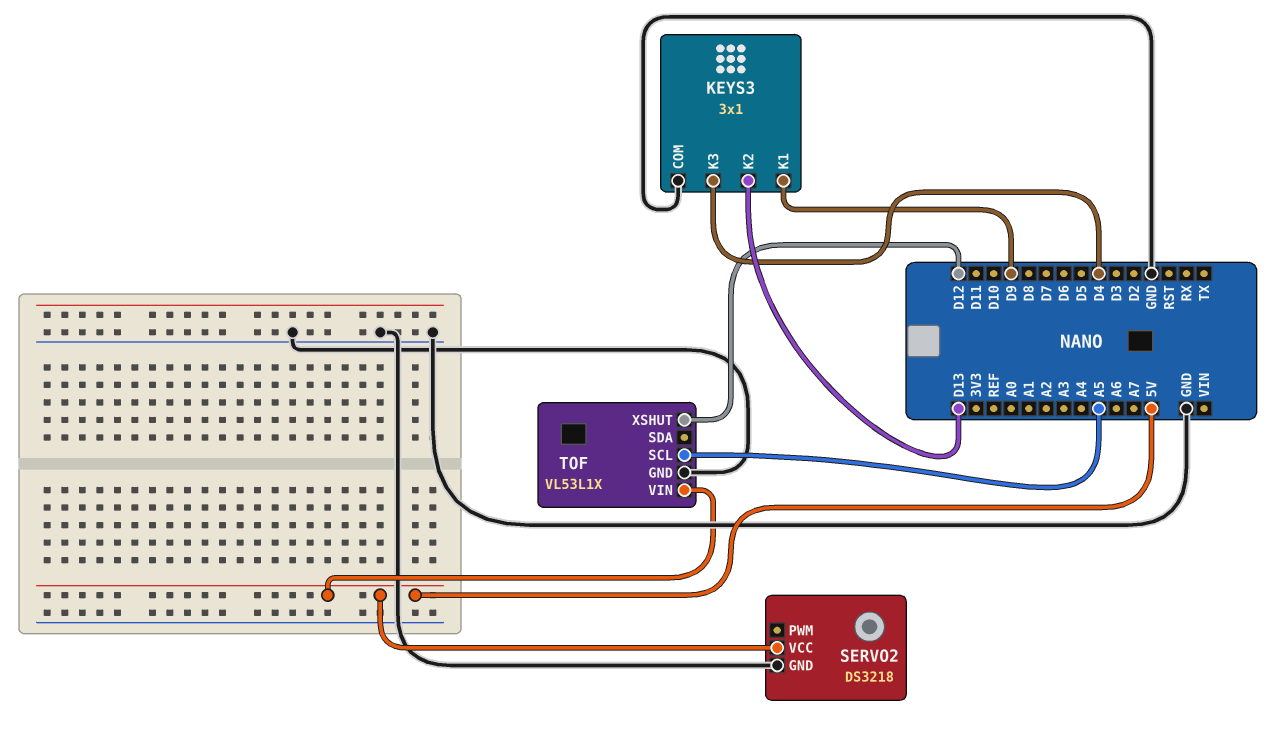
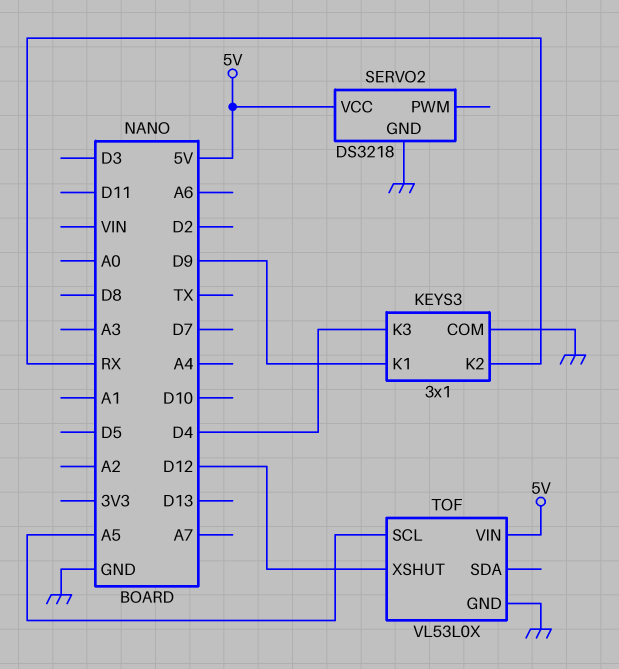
KEYS3 pin K2: D13 -> RX
TOF: VL53L1X -> VL53L0X

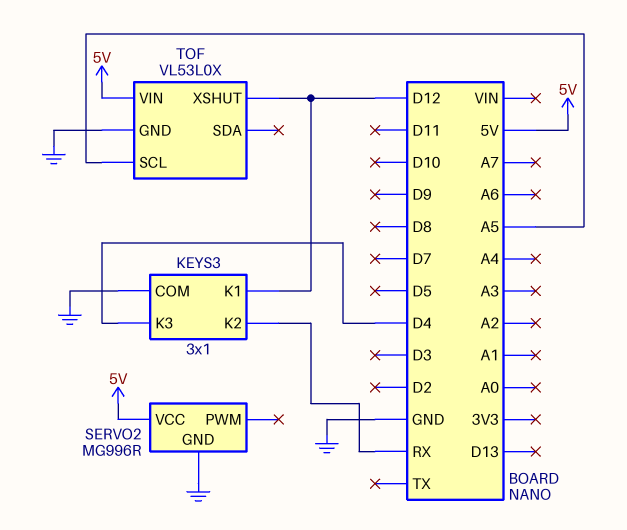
KEYS3 pin K1: D9 -> D12
SERVO2: DS3218 -> MG996R

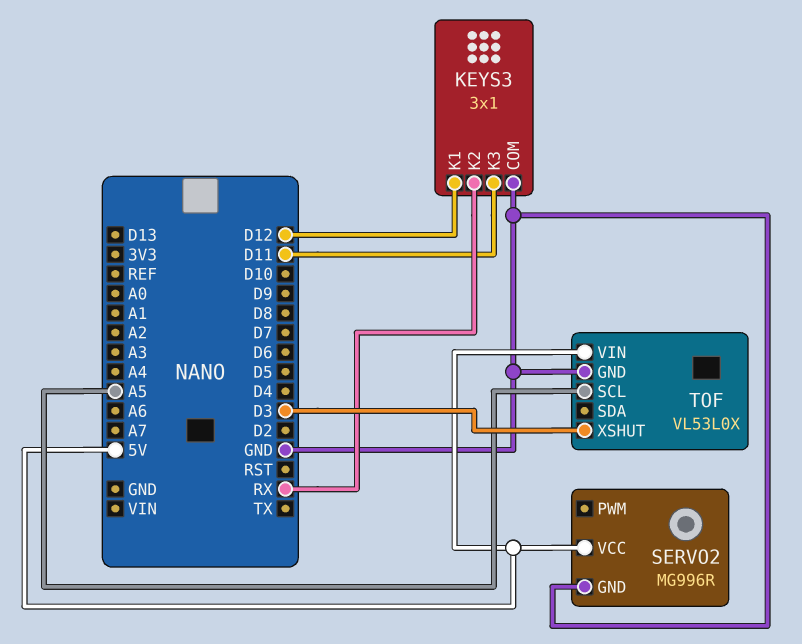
KEYS3 pin K3: D4 -> D11
TOF pin XSHUT: D12 -> D3

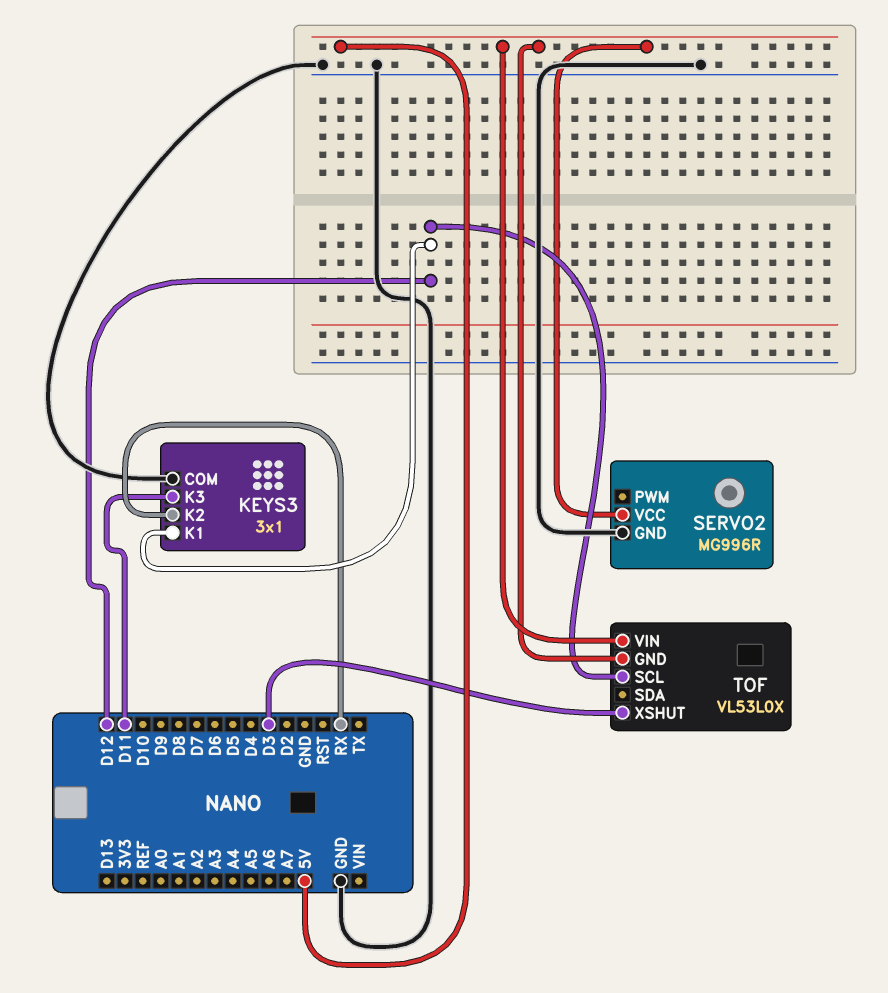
TOF pin GND: GND -> 5V
TOF pin SCL: A5 -> D12

